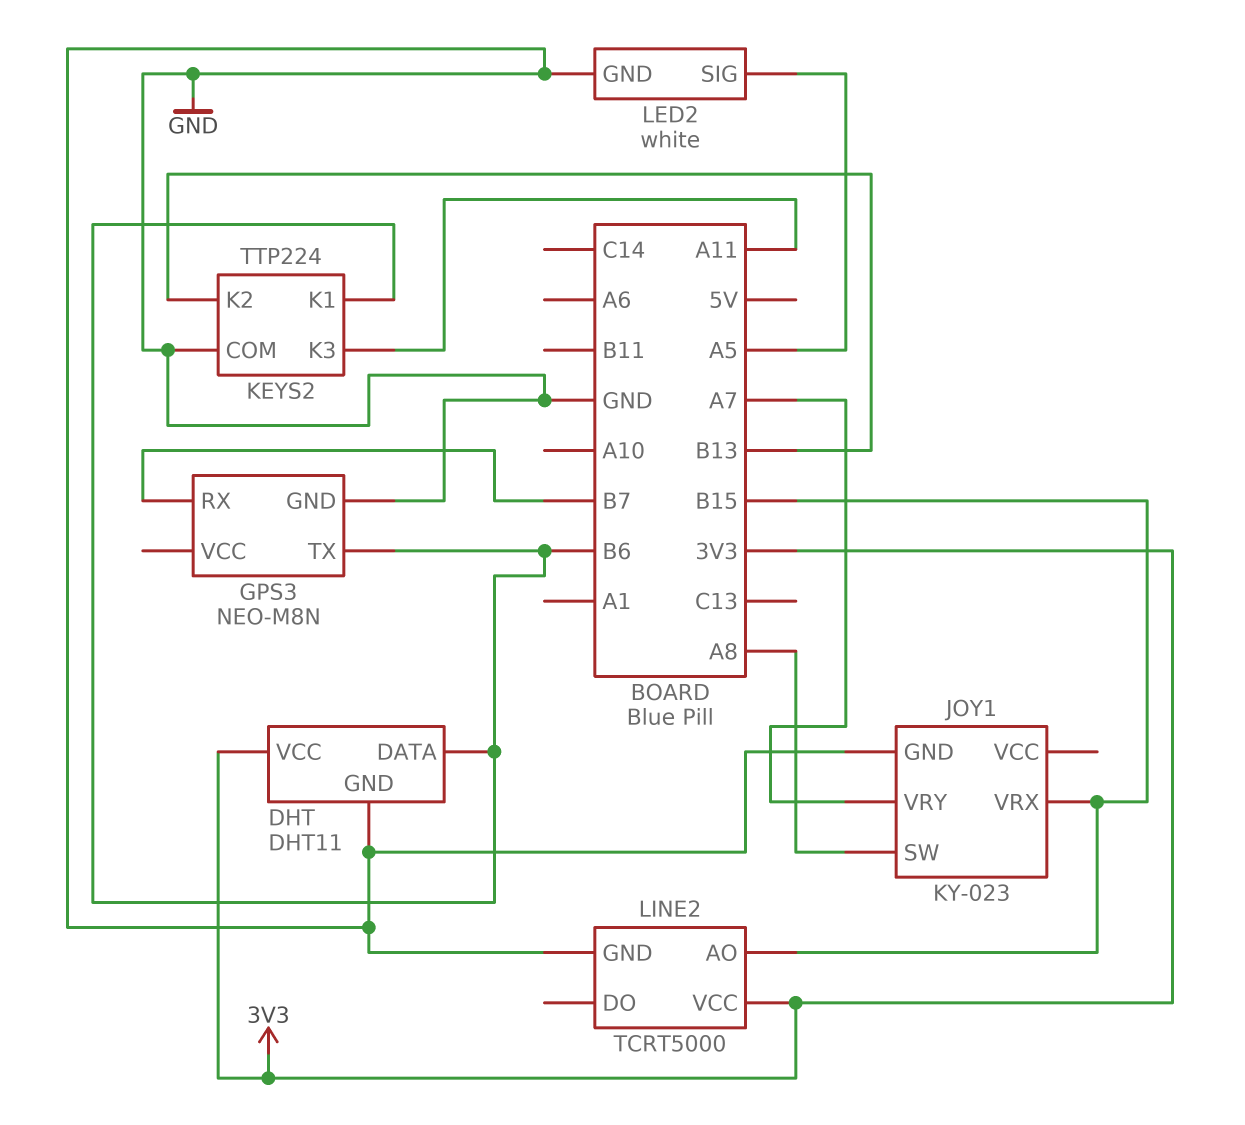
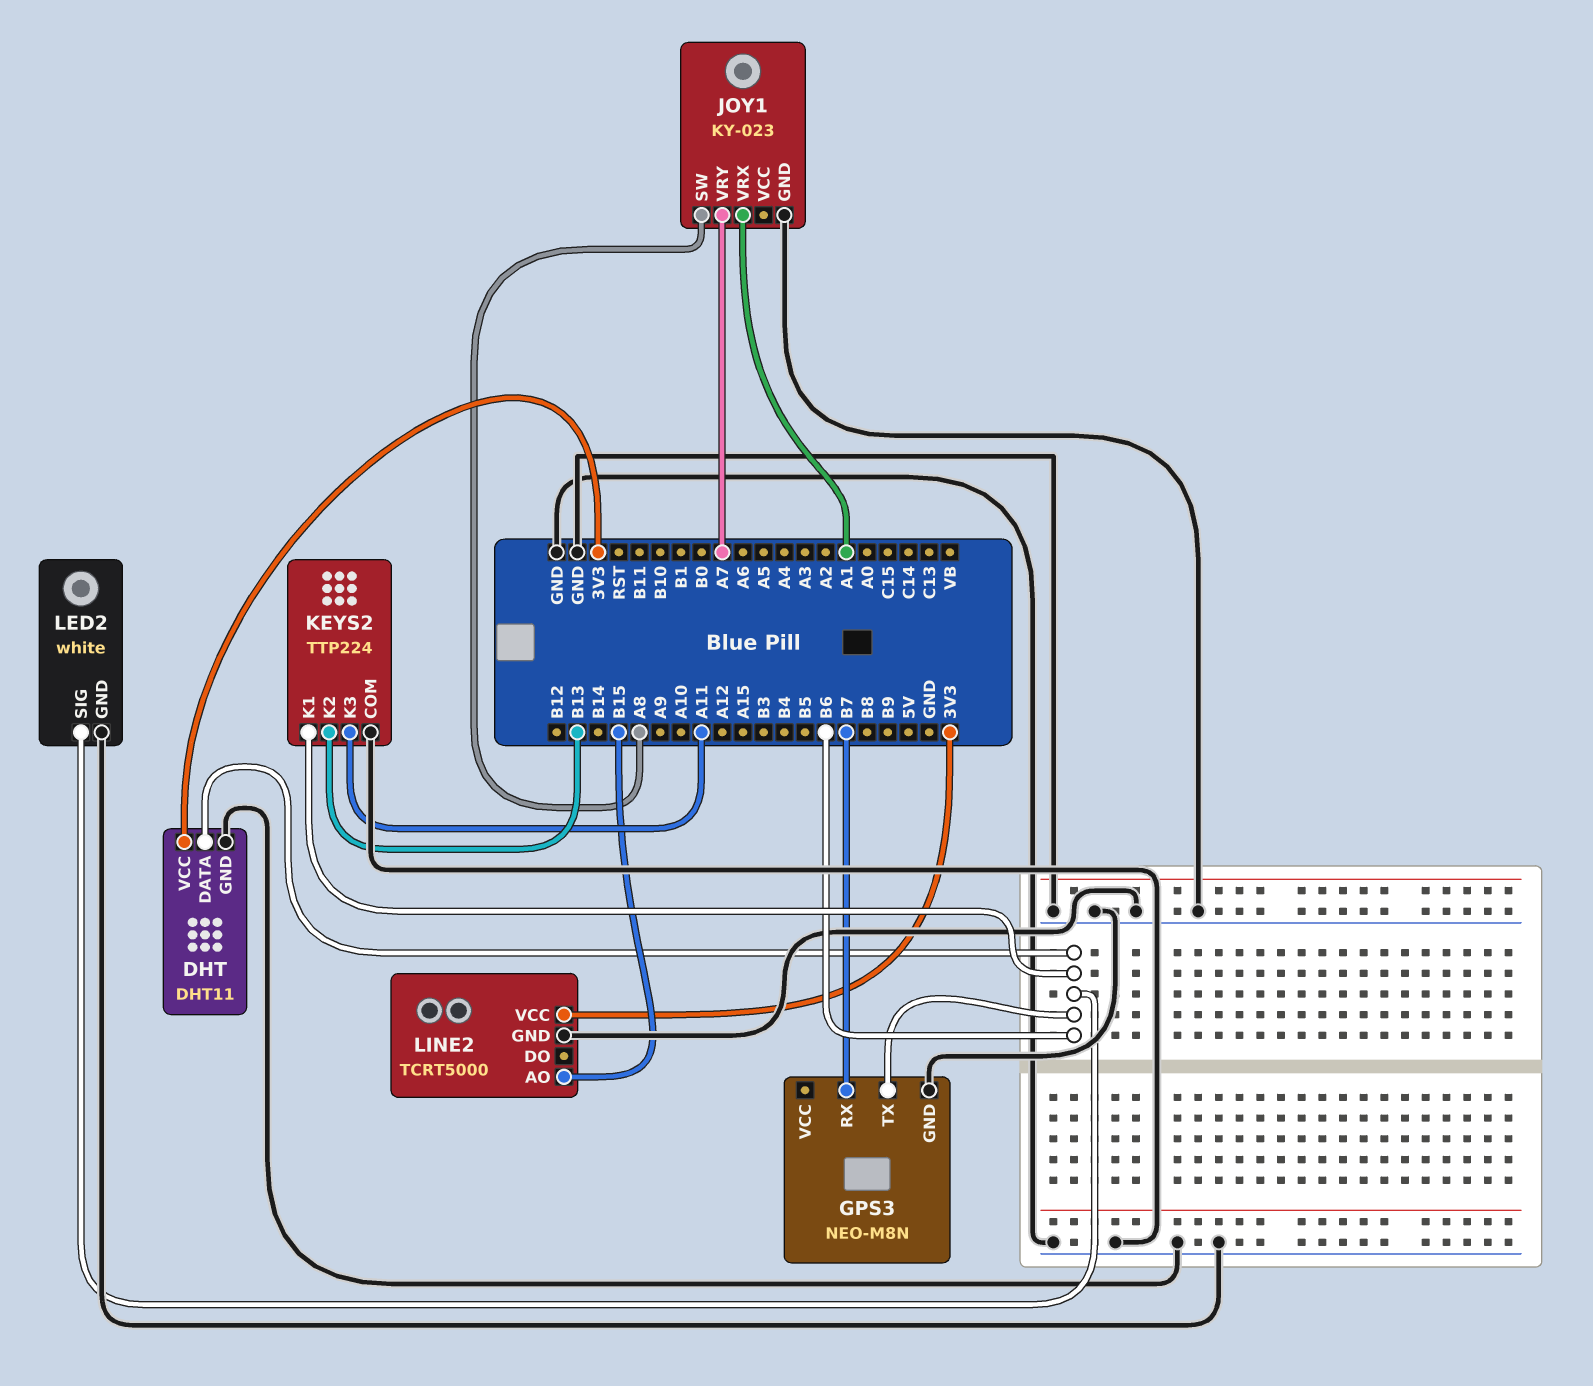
JOY1 pin VRX: B15 -> A1
LED2 pin SIG: A5 -> B6

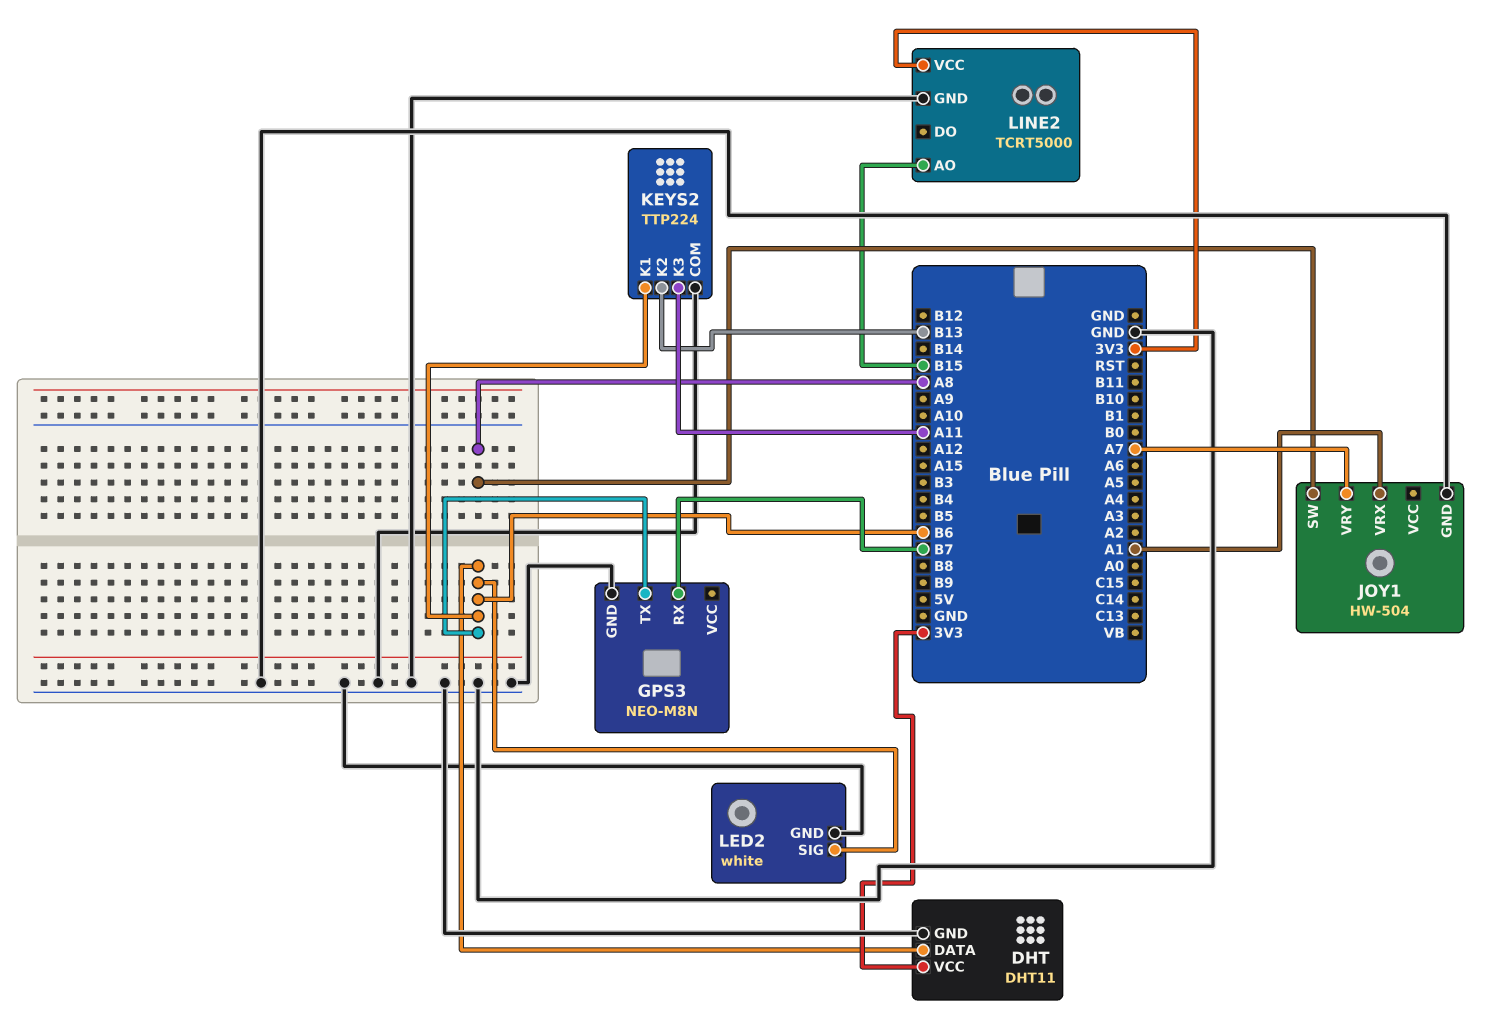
JOY1: KY-023 -> HW-504

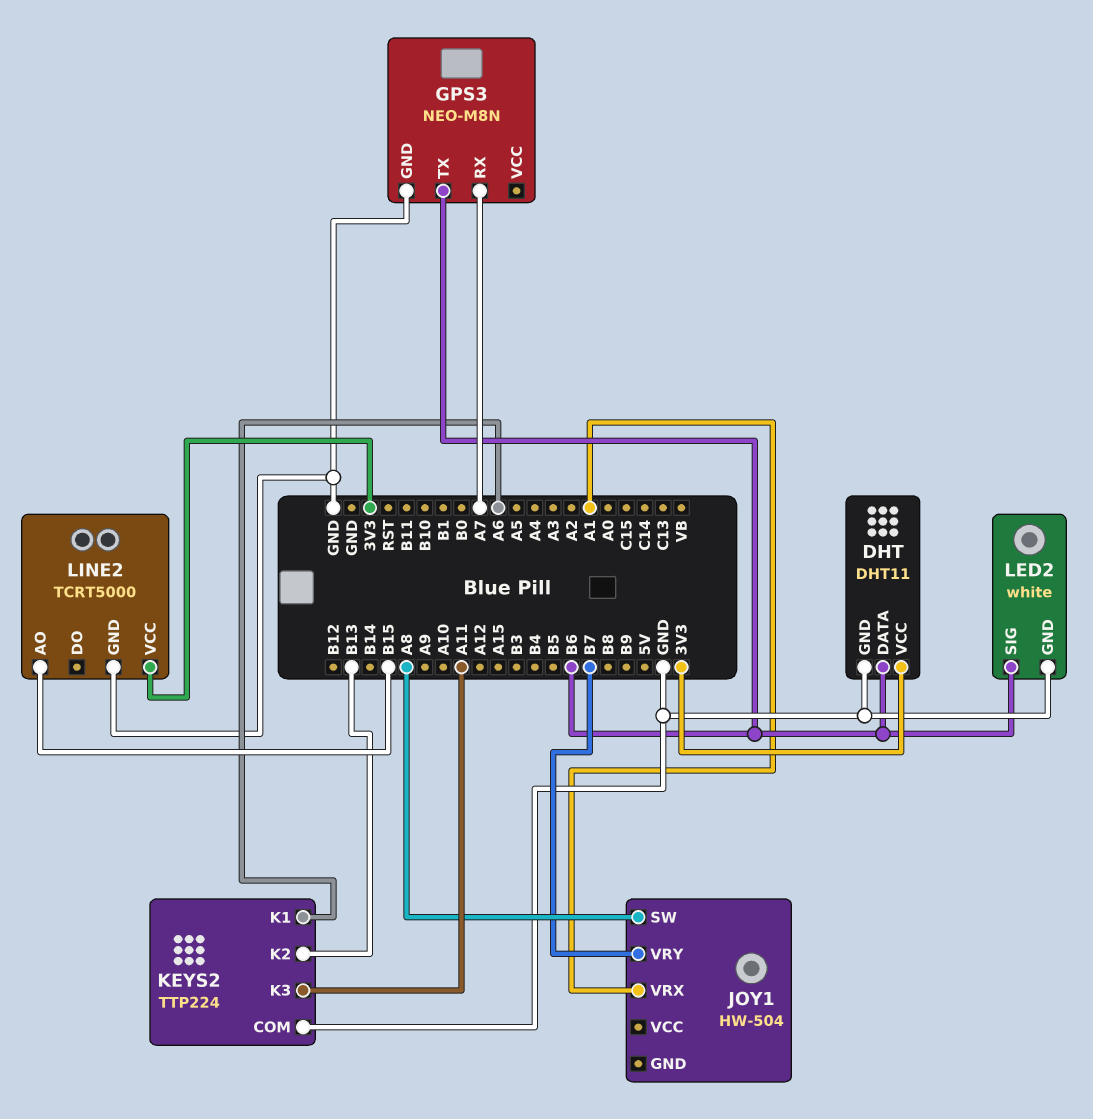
GPS3 pin RX: B7 -> A7
JOY1 pin GND: GND -> none
JOY1 pin VRY: A7 -> B7
KEYS2 pin K1: B6 -> A6

